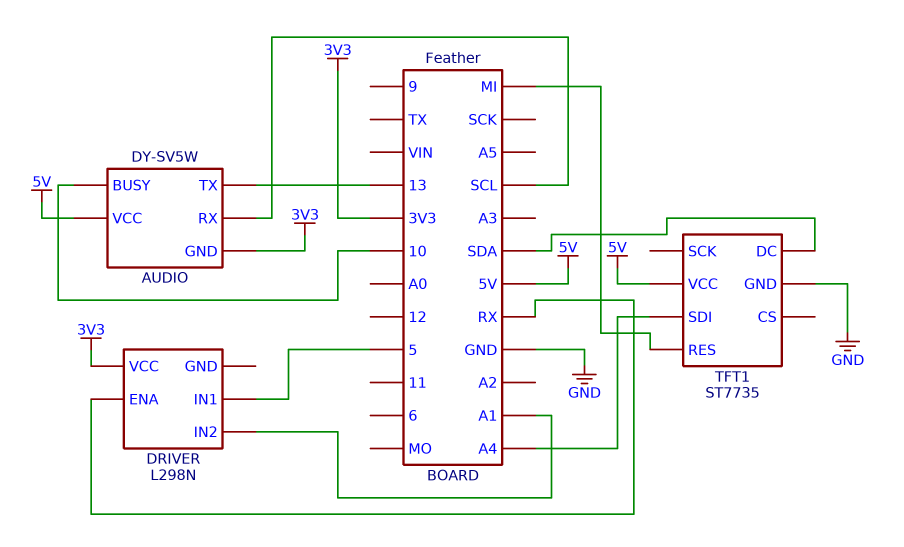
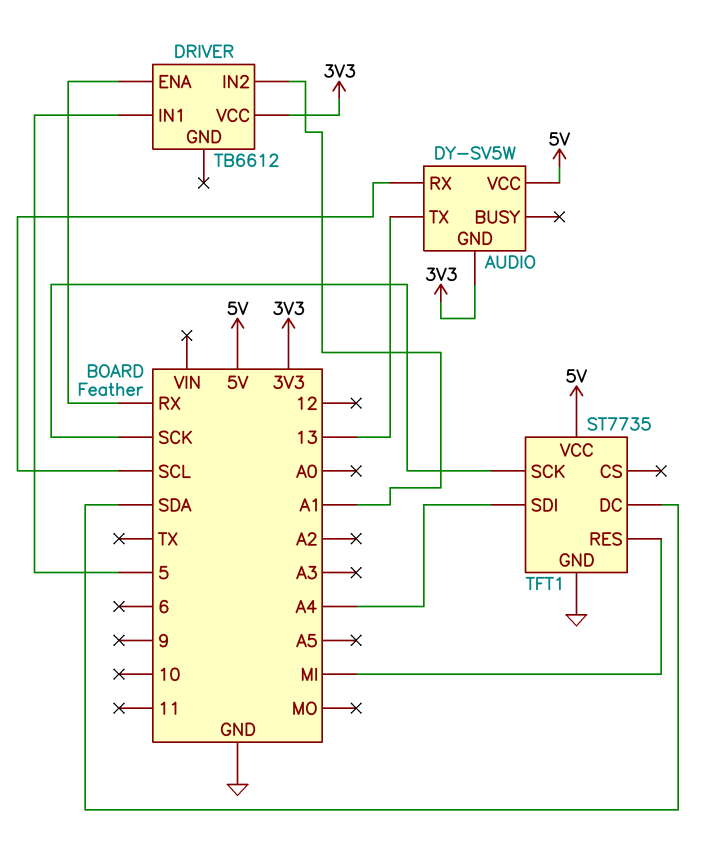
AUDIO pin BUSY: 10 -> none
DRIVER: L298N -> TB6612
TFT1 pin SCK: none -> SCK

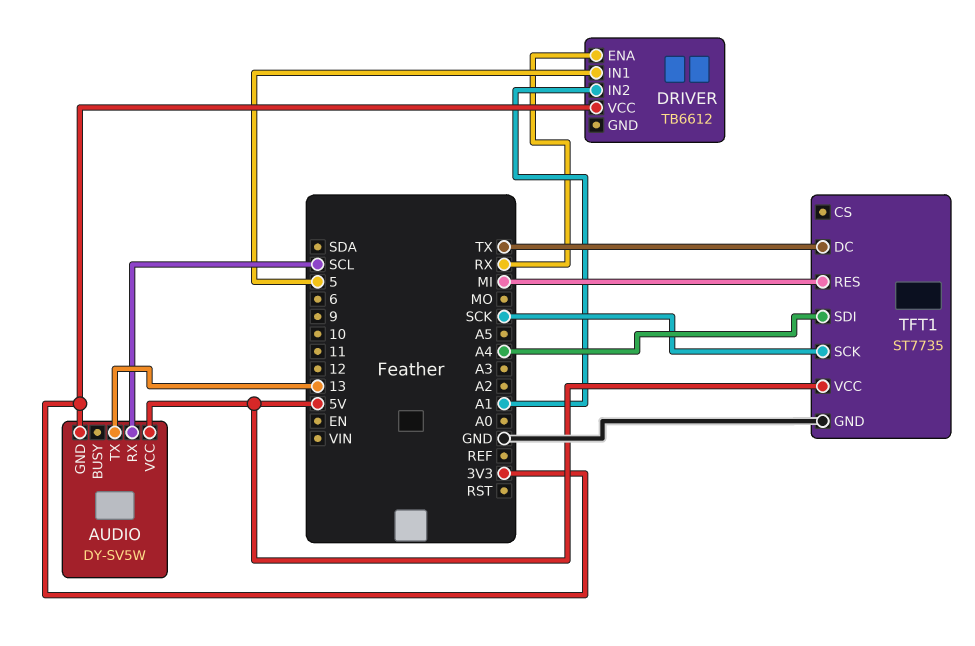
TFT1 pin DC: SDA -> TX

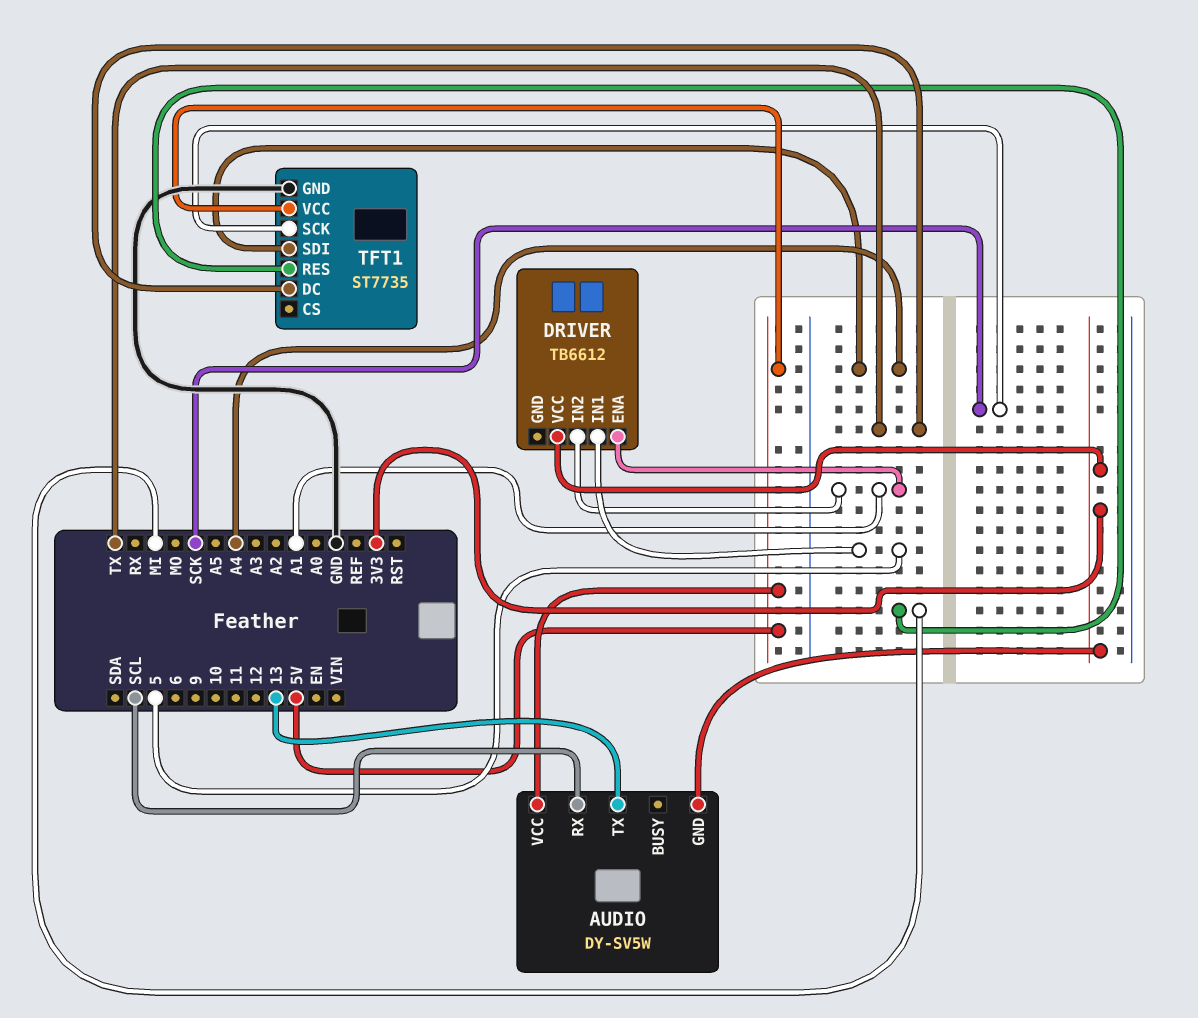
DRIVER pin ENA: RX -> A1

